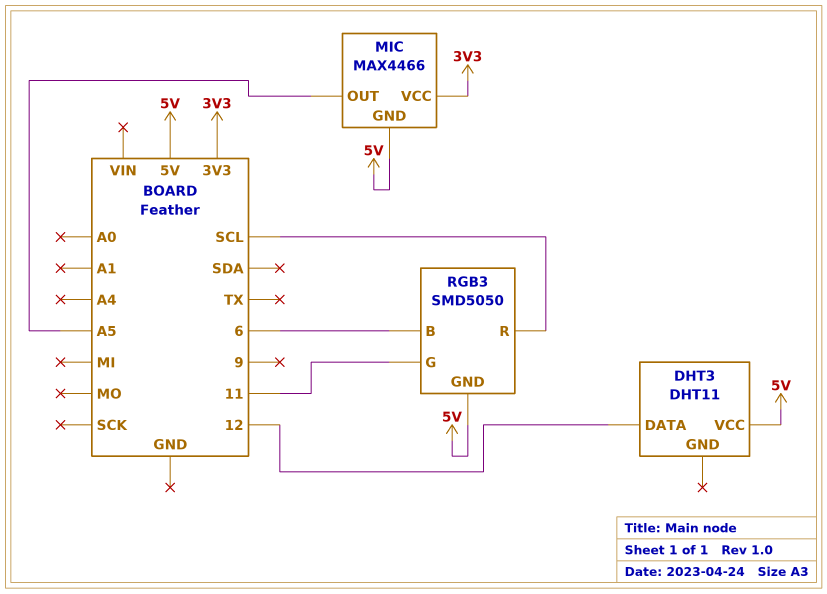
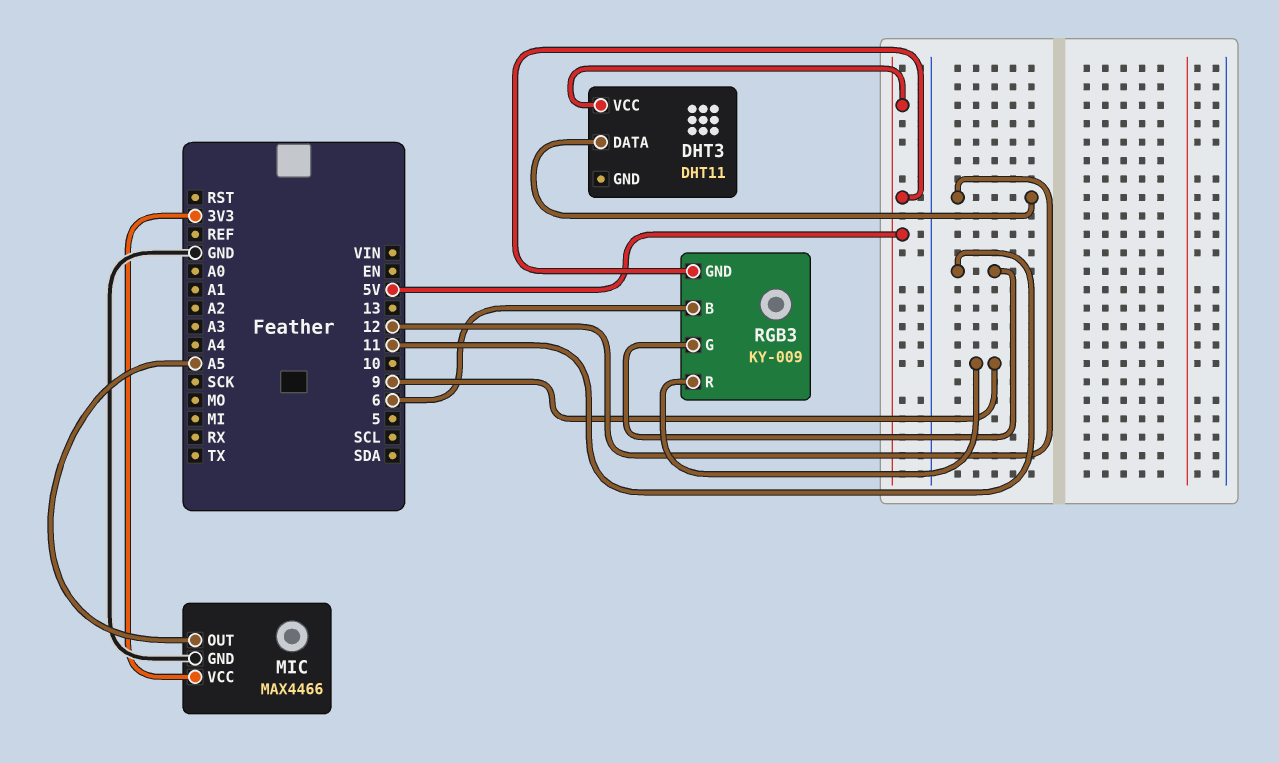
MIC pin GND: 5V -> GND
RGB3: SMD5050 -> KY-009
RGB3 pin R: SCL -> 9

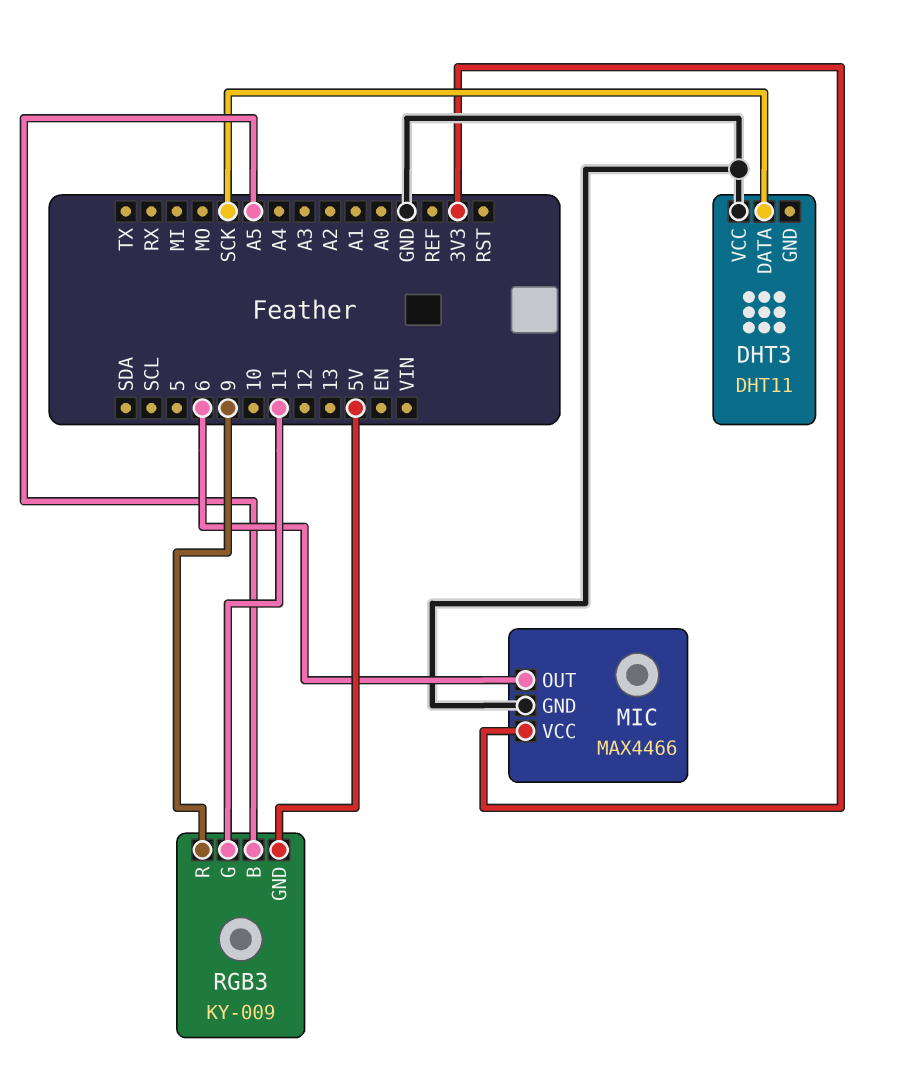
DHT3 pin DATA: 12 -> SCK
DHT3 pin VCC: 5V -> GND
MIC pin OUT: A5 -> 6
RGB3 pin B: 6 -> A5

